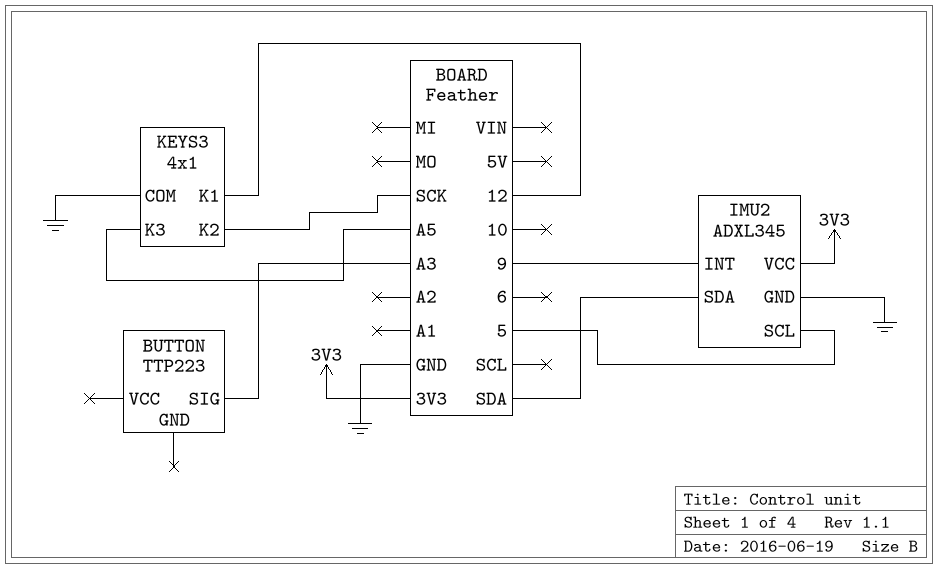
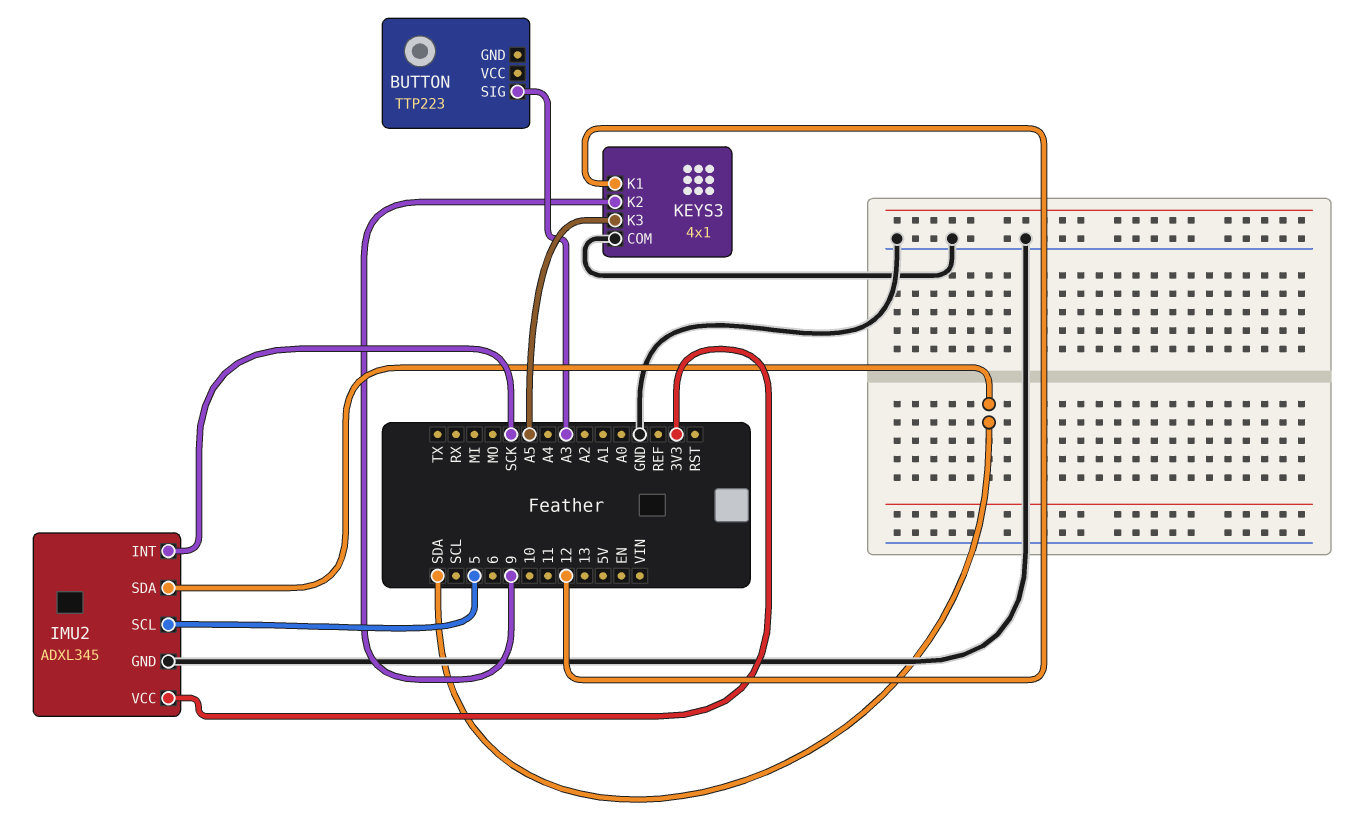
IMU2 pin INT: 9 -> SCK
KEYS3 pin K2: SCK -> 9

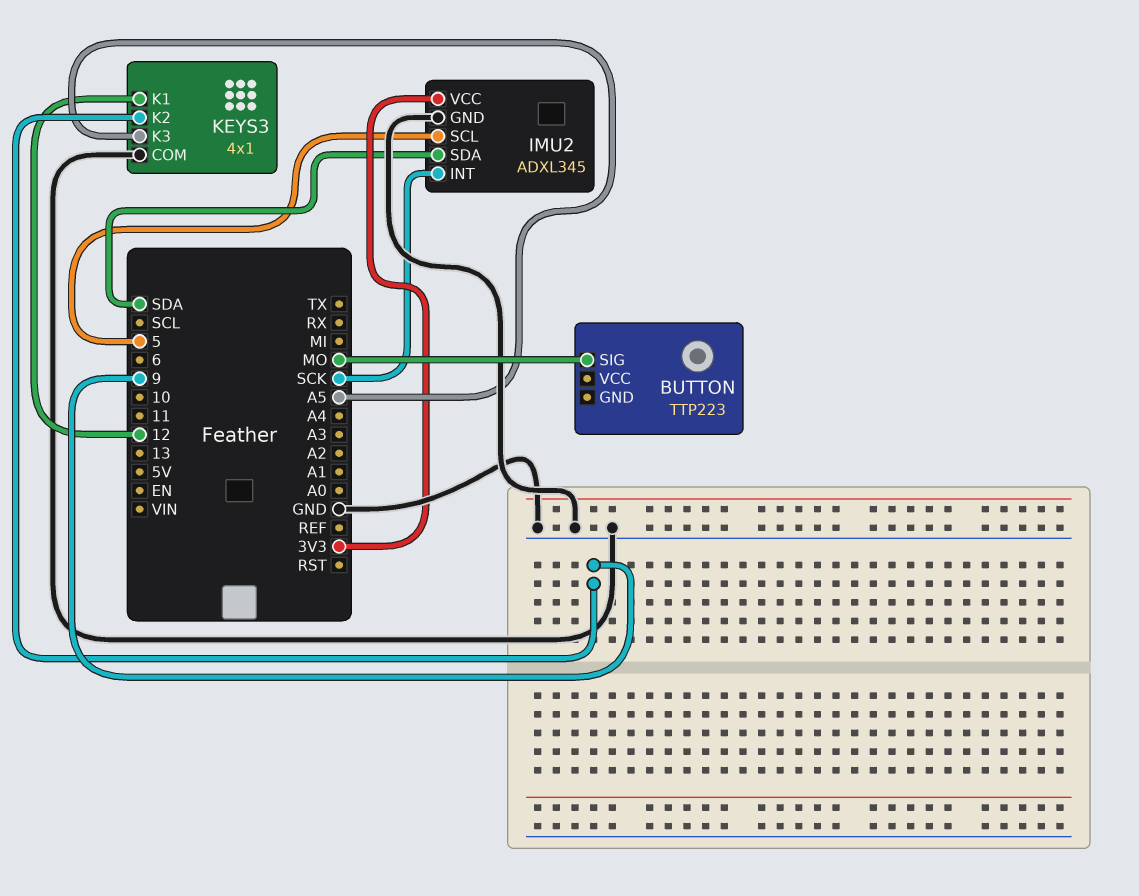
BUTTON pin SIG: A3 -> MO

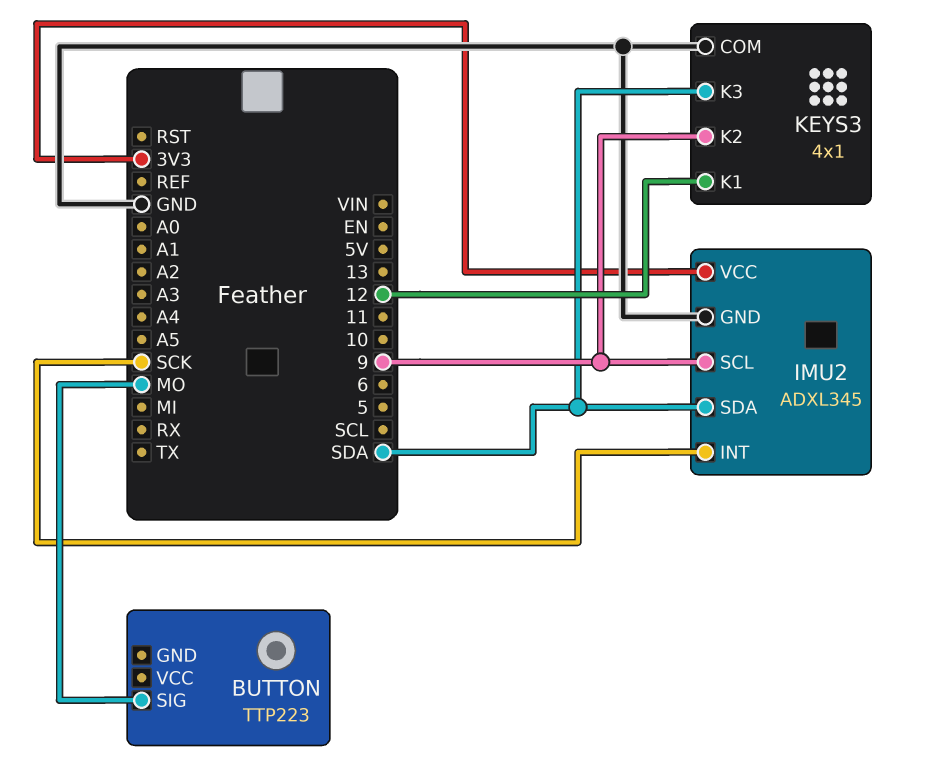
IMU2 pin SCL: 5 -> 9
KEYS3 pin K3: A5 -> SDA

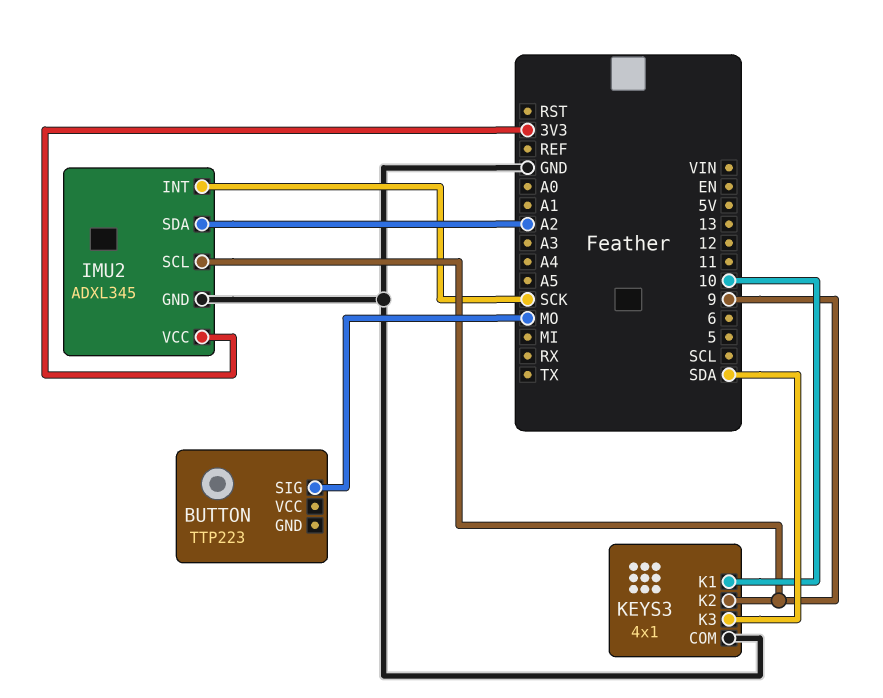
IMU2 pin SDA: SDA -> A2
KEYS3 pin K1: 12 -> 10

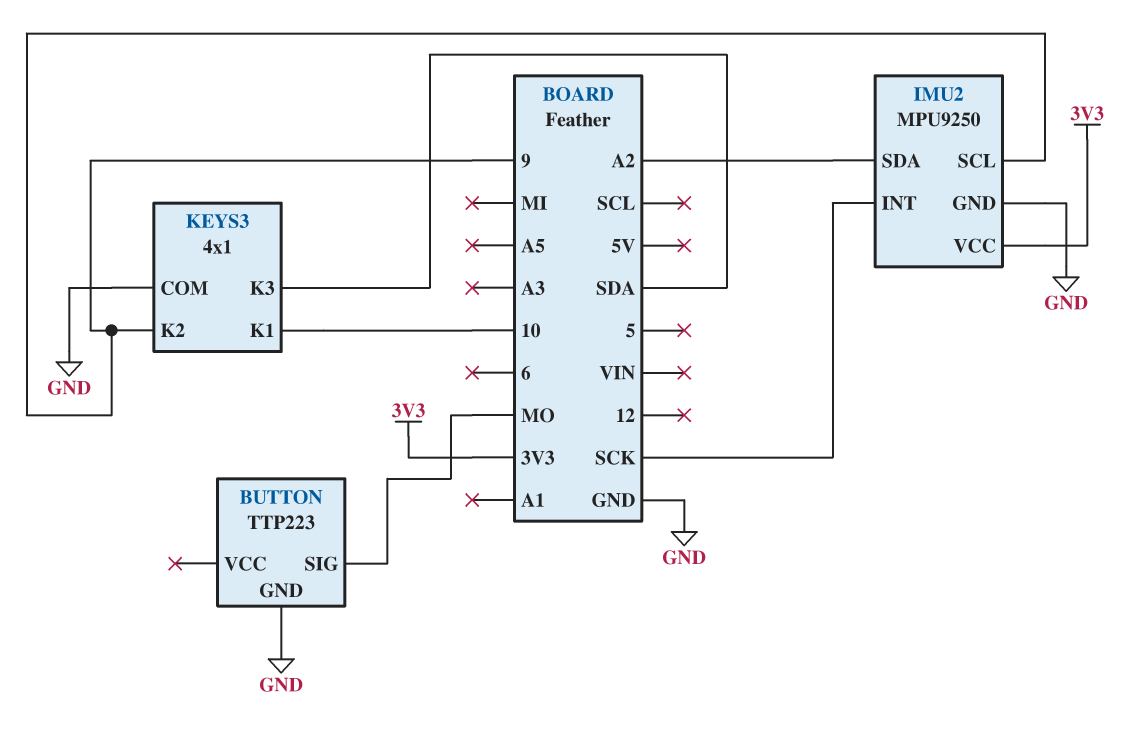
BUTTON pin GND: none -> GND
IMU2: ADXL345 -> MPU9250

